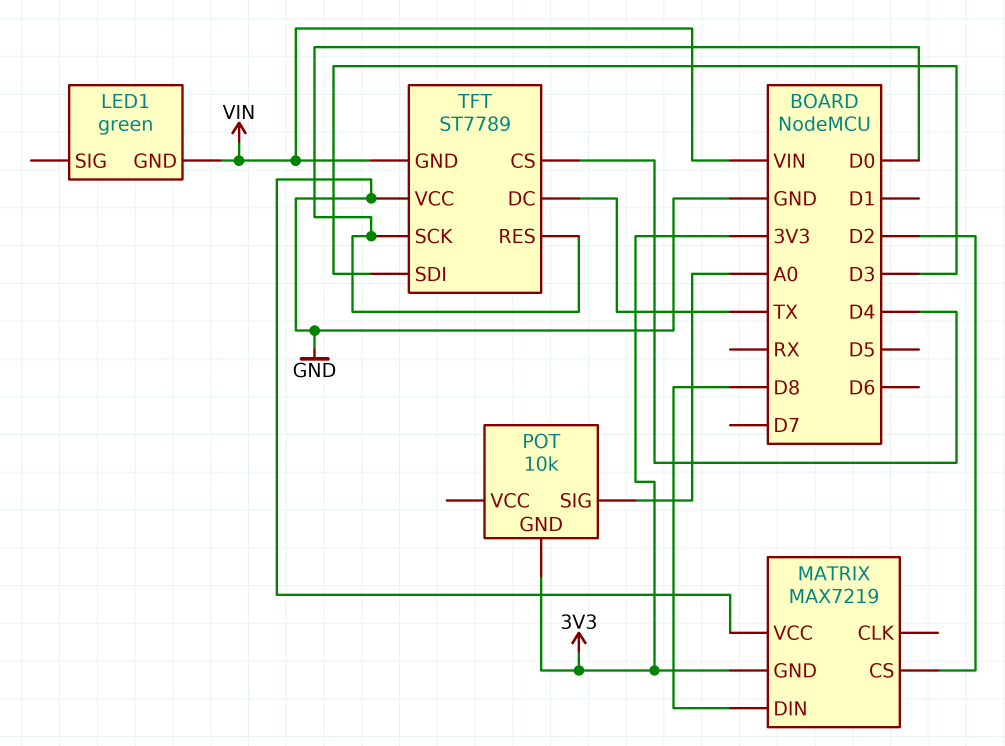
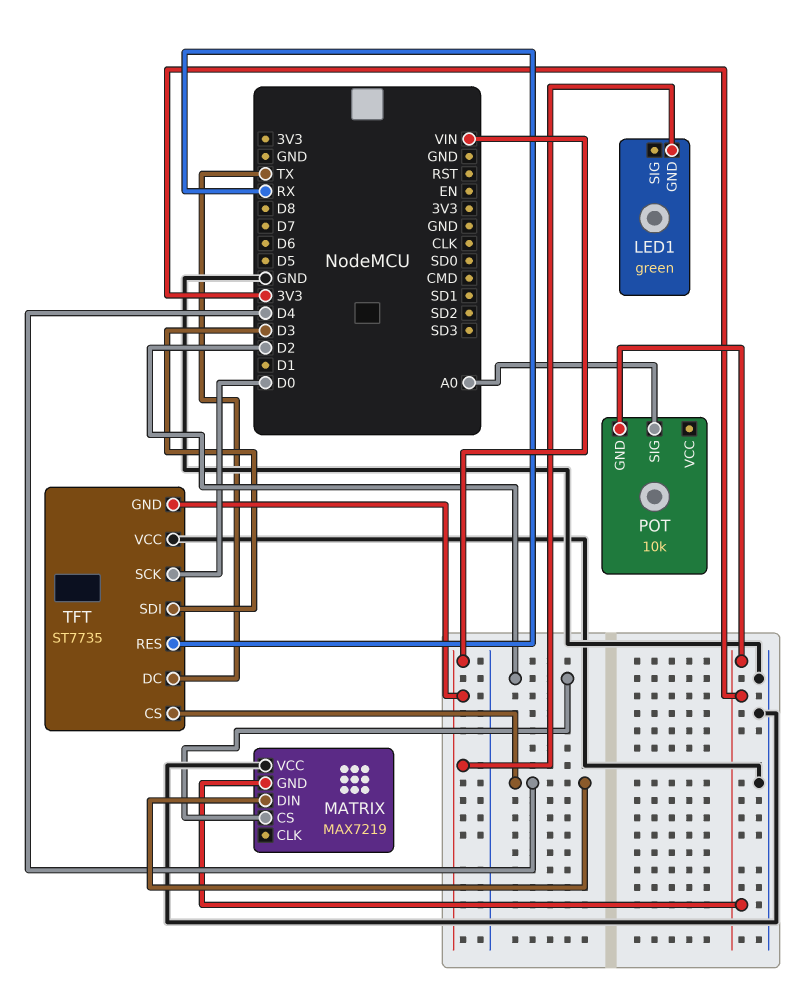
MATRIX pin DIN: D8 -> D4
TFT: ST7789 -> ST7735
TFT pin RES: D0 -> RX

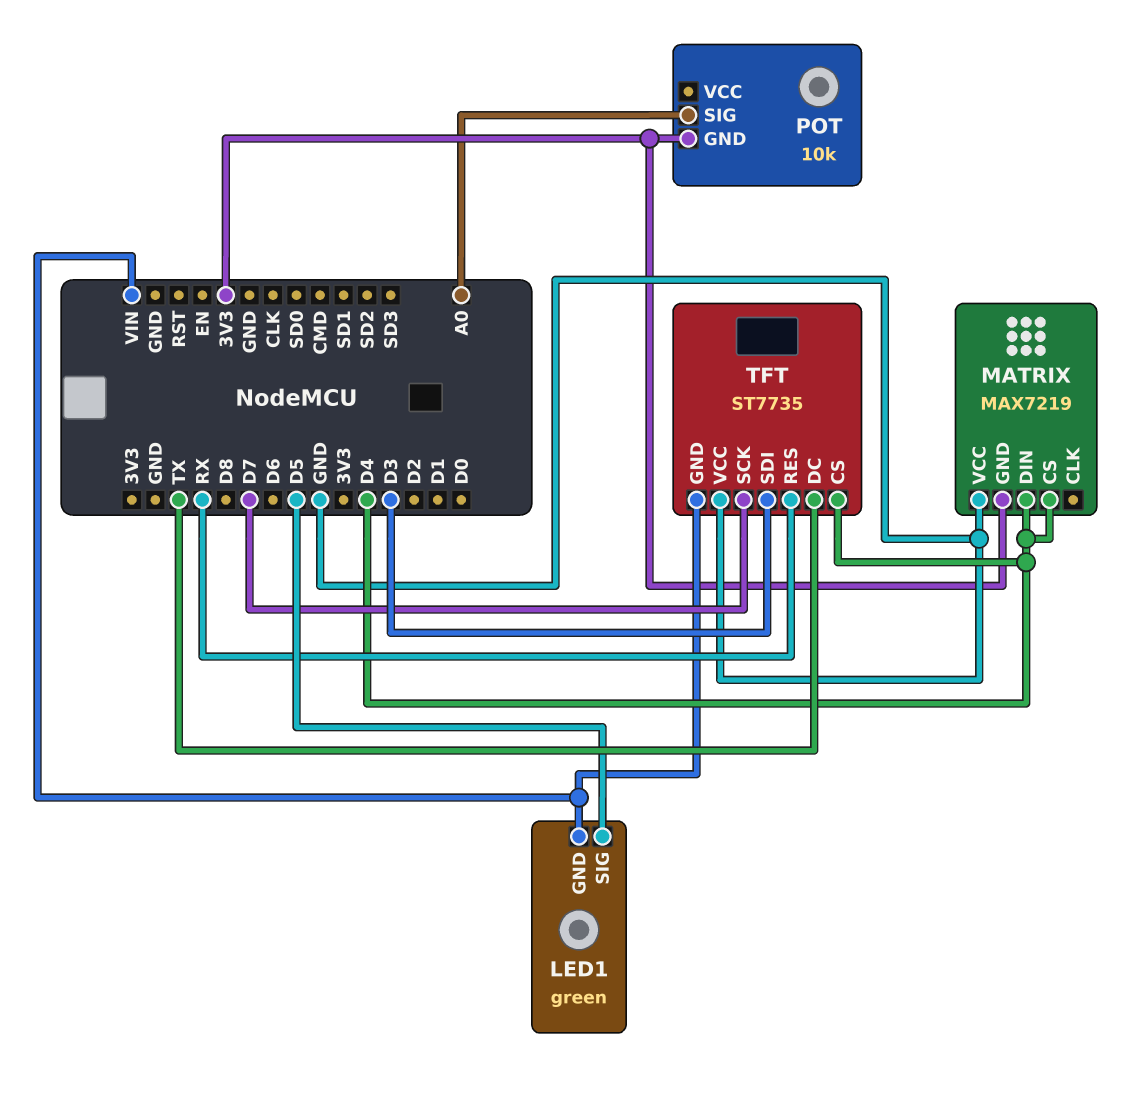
LED1 pin SIG: none -> D5
MATRIX pin CS: D2 -> D4
TFT pin SCK: D0 -> D7

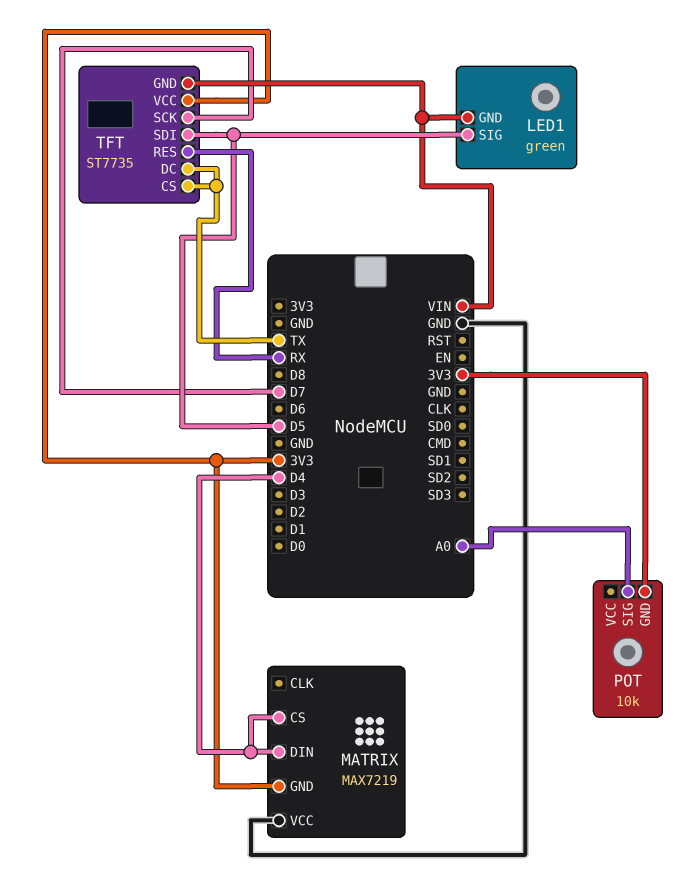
TFT pin CS: D4 -> TX
TFT pin SDI: D3 -> D5
TFT pin VCC: GND -> 3V3

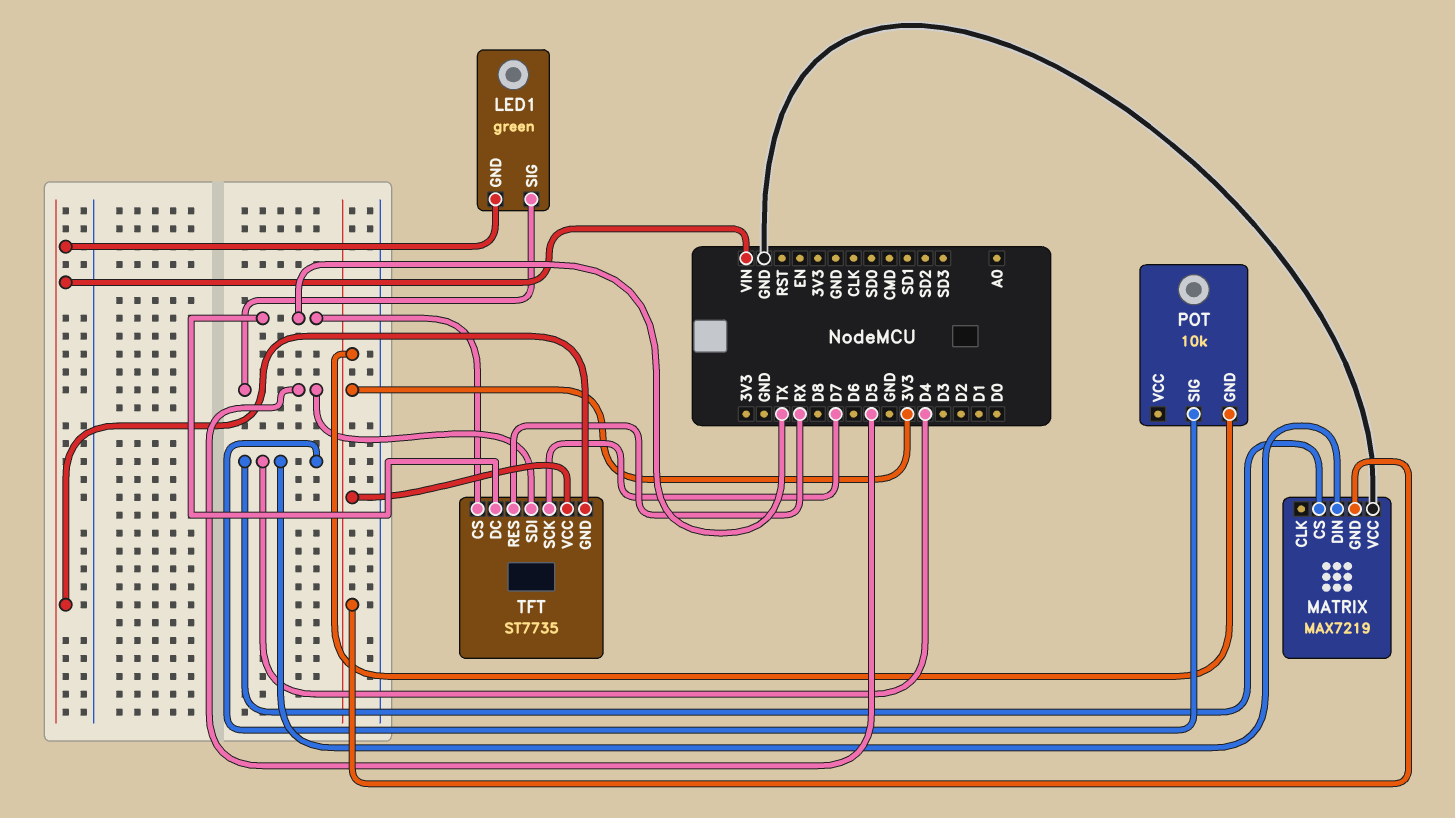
POT pin SIG: A0 -> D4

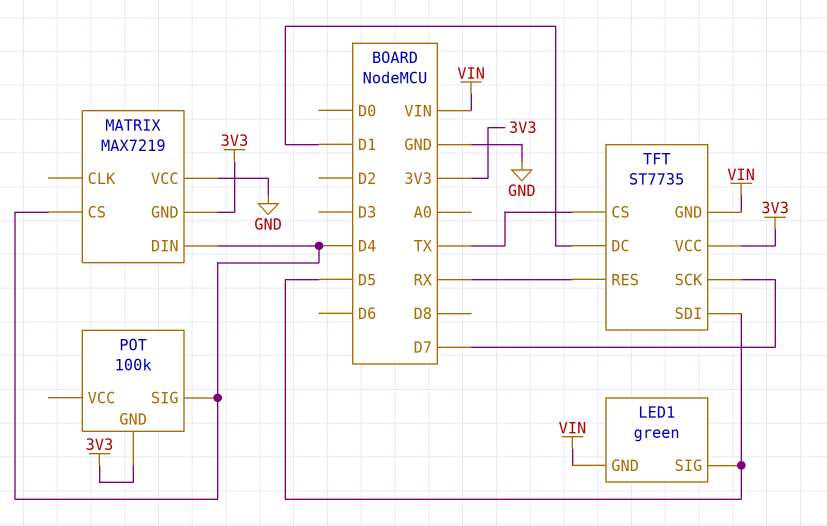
POT: 10k -> 100k
TFT pin DC: TX -> D1

